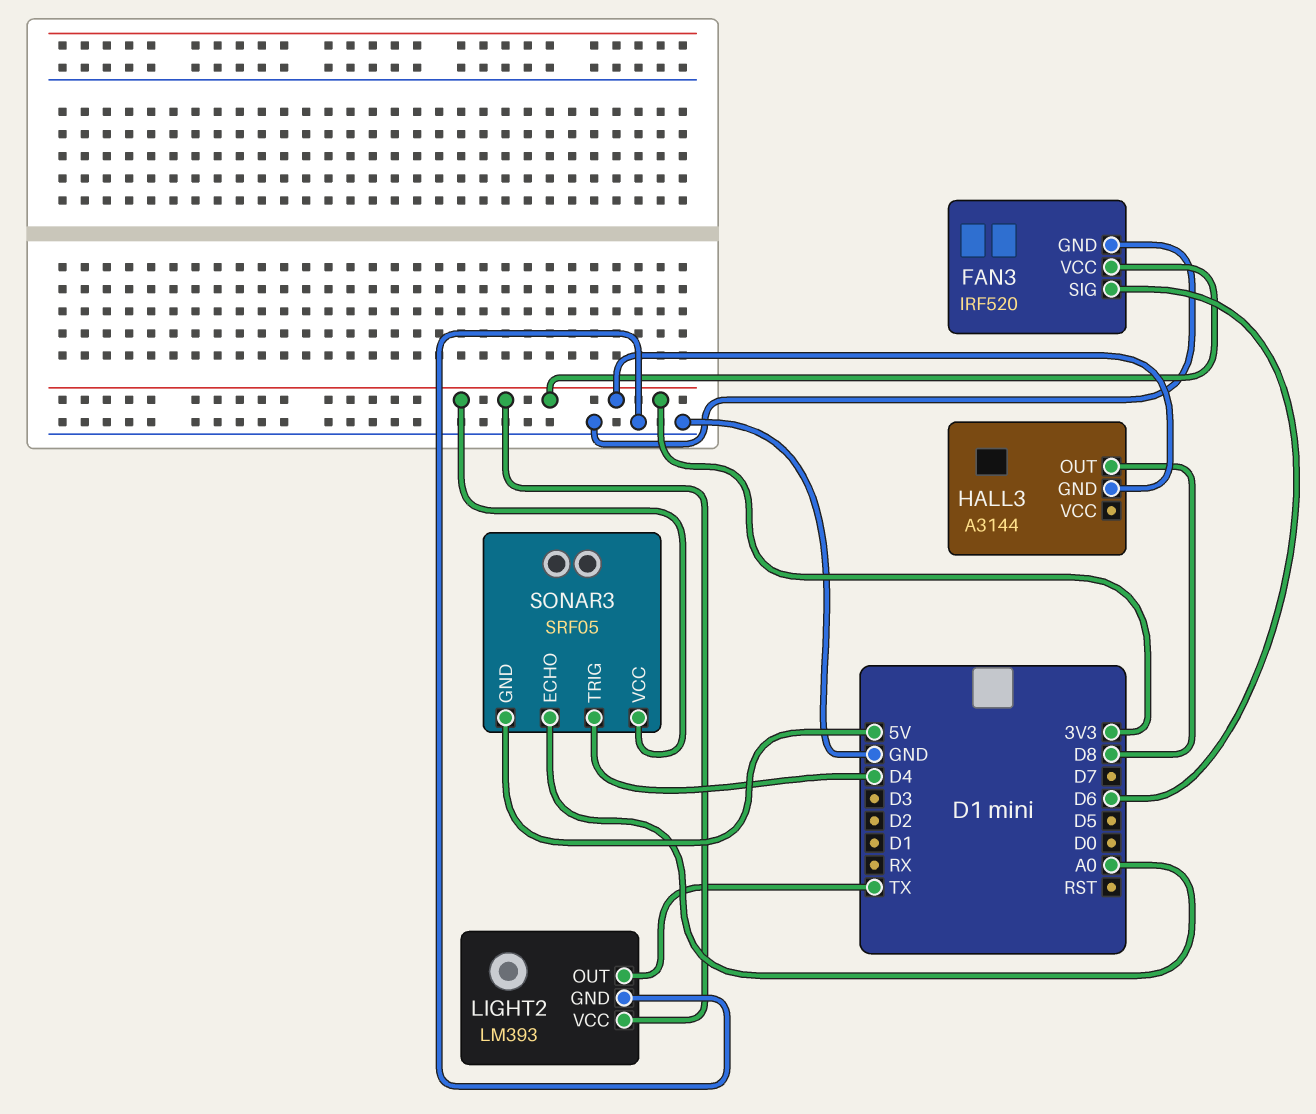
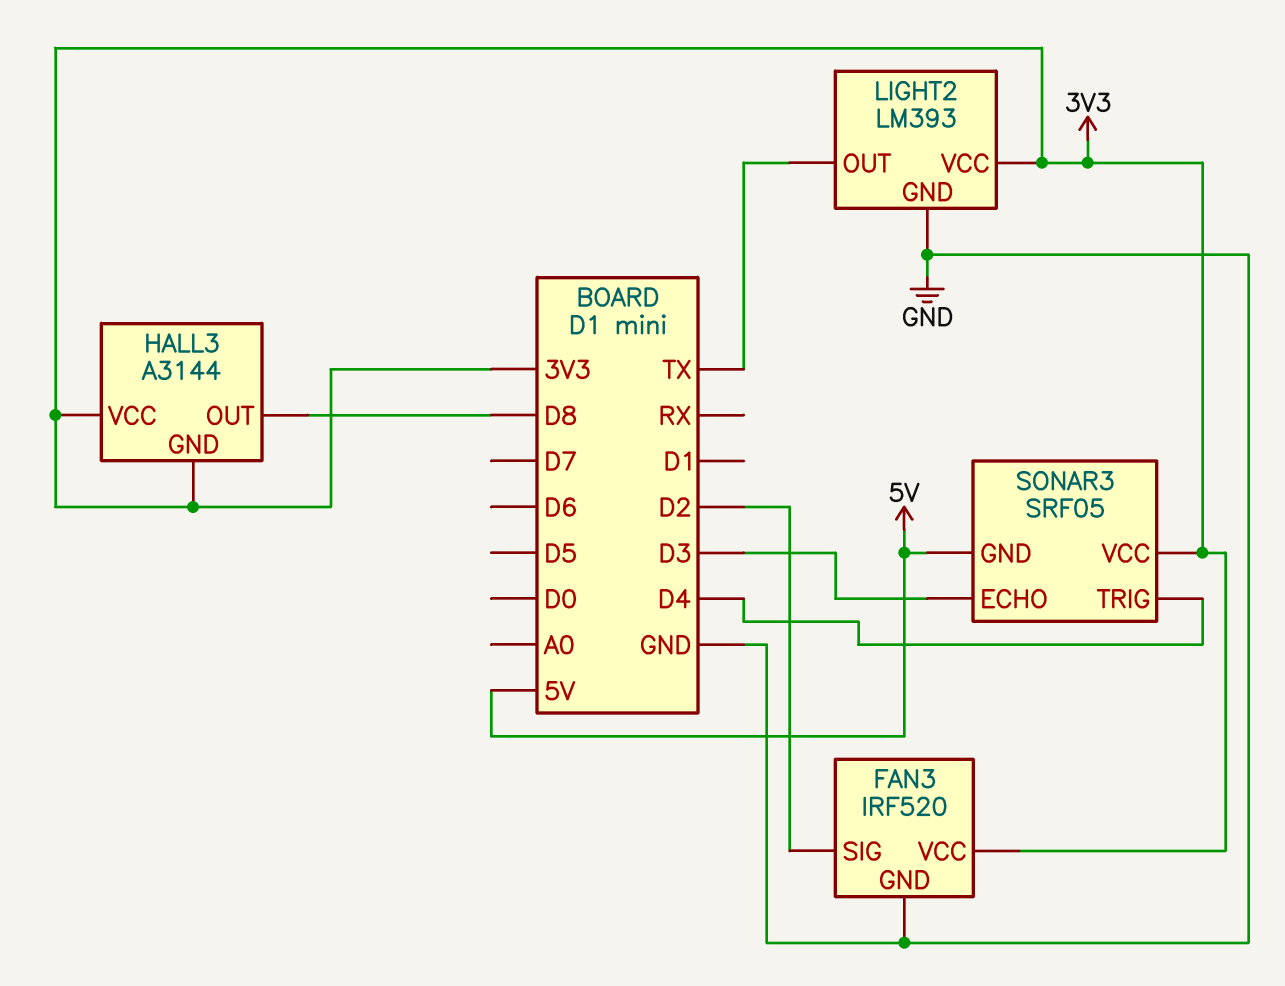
FAN3 pin SIG: D6 -> D2
HALL3 pin VCC: none -> 3V3
SONAR3 pin ECHO: A0 -> D3

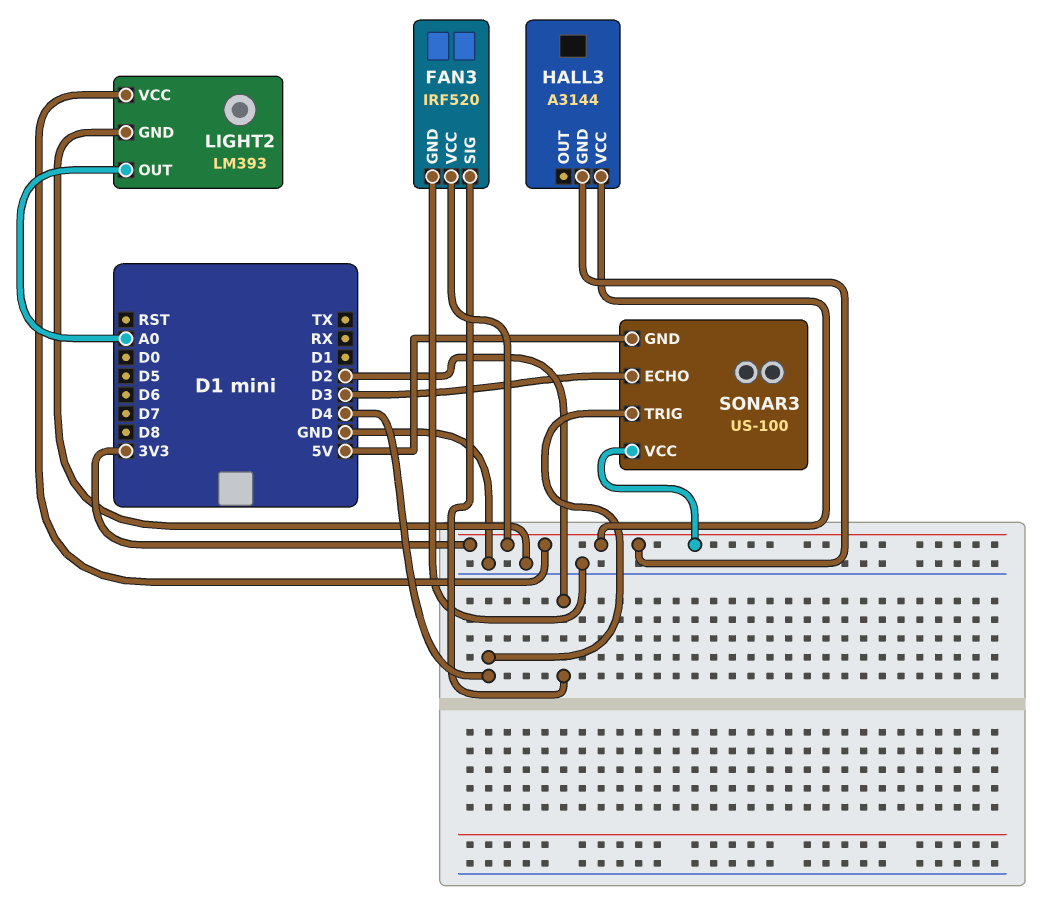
HALL3 pin OUT: D8 -> none
LIGHT2 pin OUT: TX -> A0
SONAR3: SRF05 -> US-100

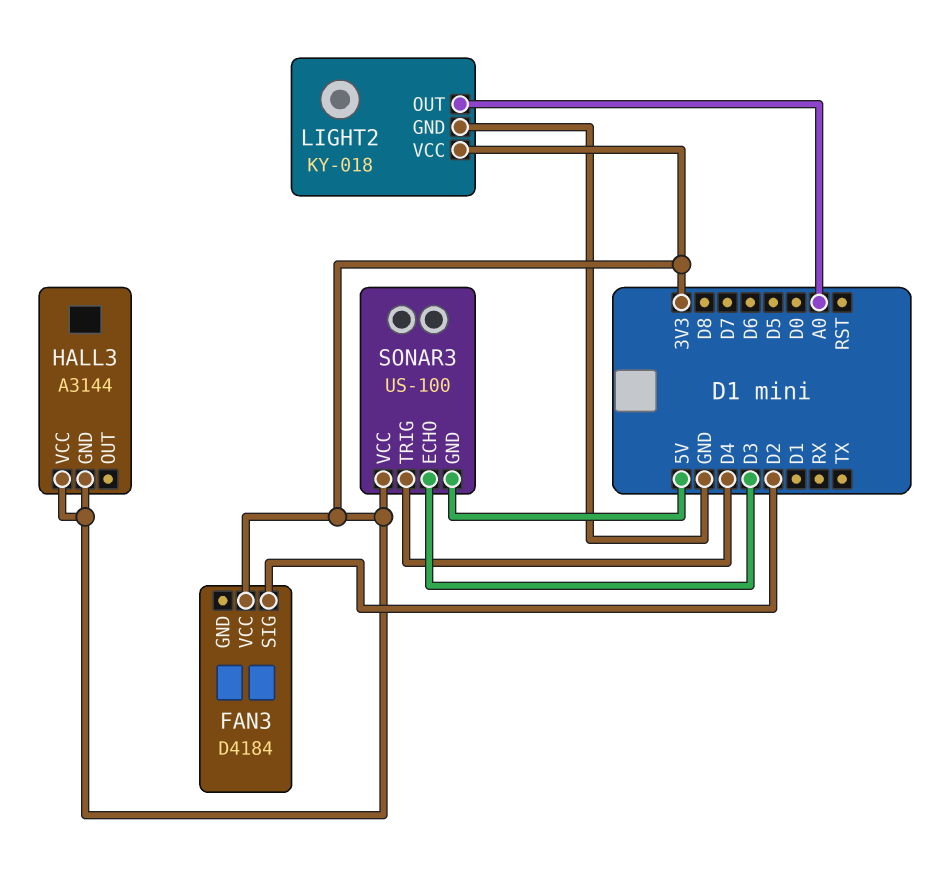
FAN3: IRF520 -> D4184
FAN3 pin GND: GND -> none
LIGHT2: LM393 -> KY-018

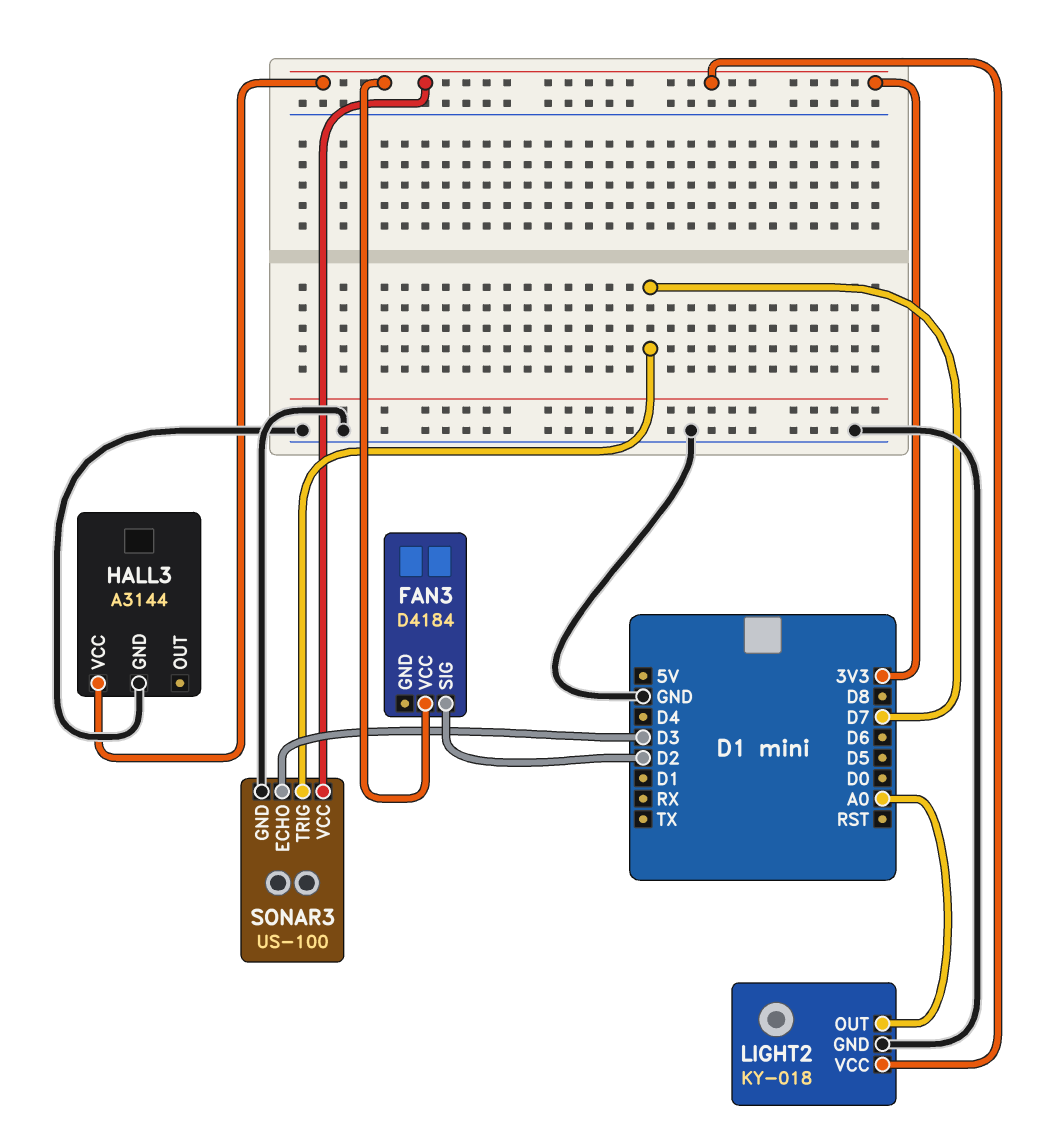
HALL3 pin GND: 3V3 -> GND
SONAR3 pin GND: 5V -> GND
SONAR3 pin TRIG: D4 -> D7

